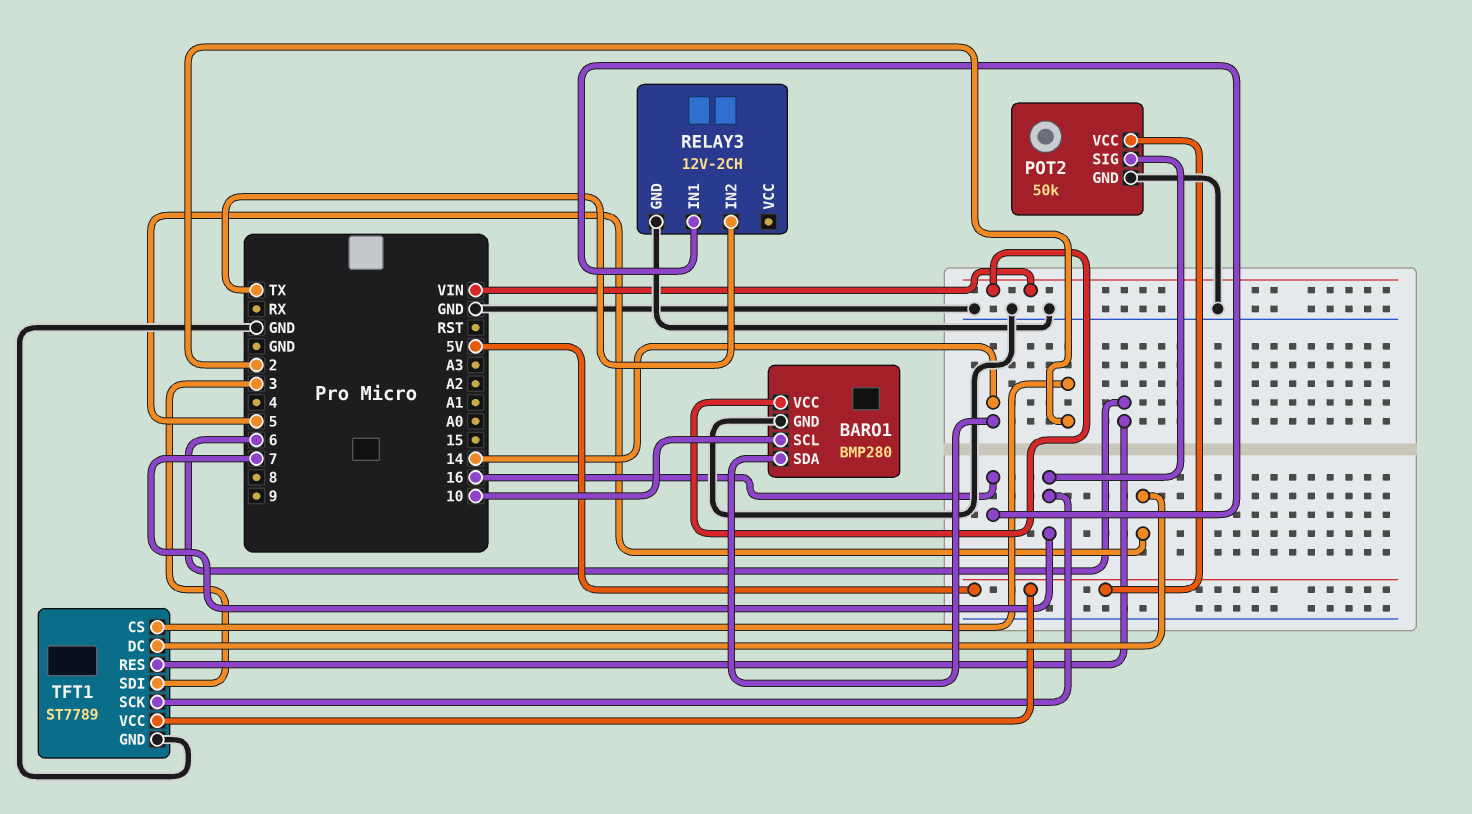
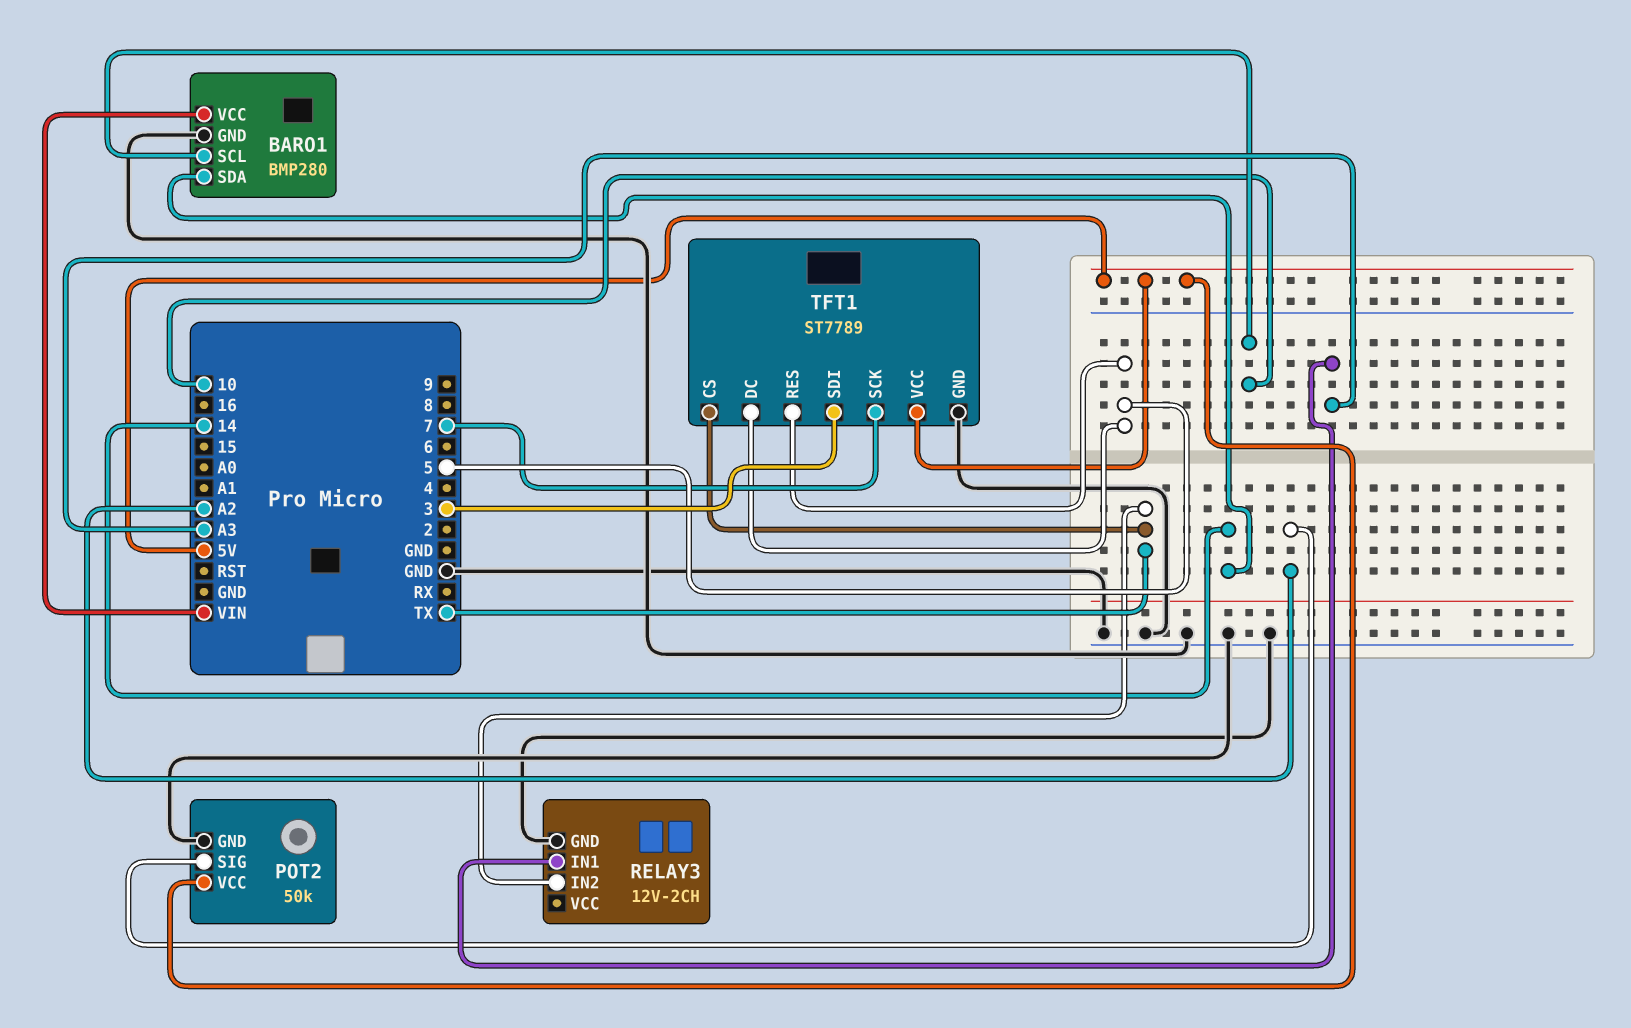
POT2 pin SIG: 7 -> A2
RELAY3 pin IN1: 16 -> A3
TFT1 pin CS: 2 -> TX
TFT1 pin RES: 6 -> 5

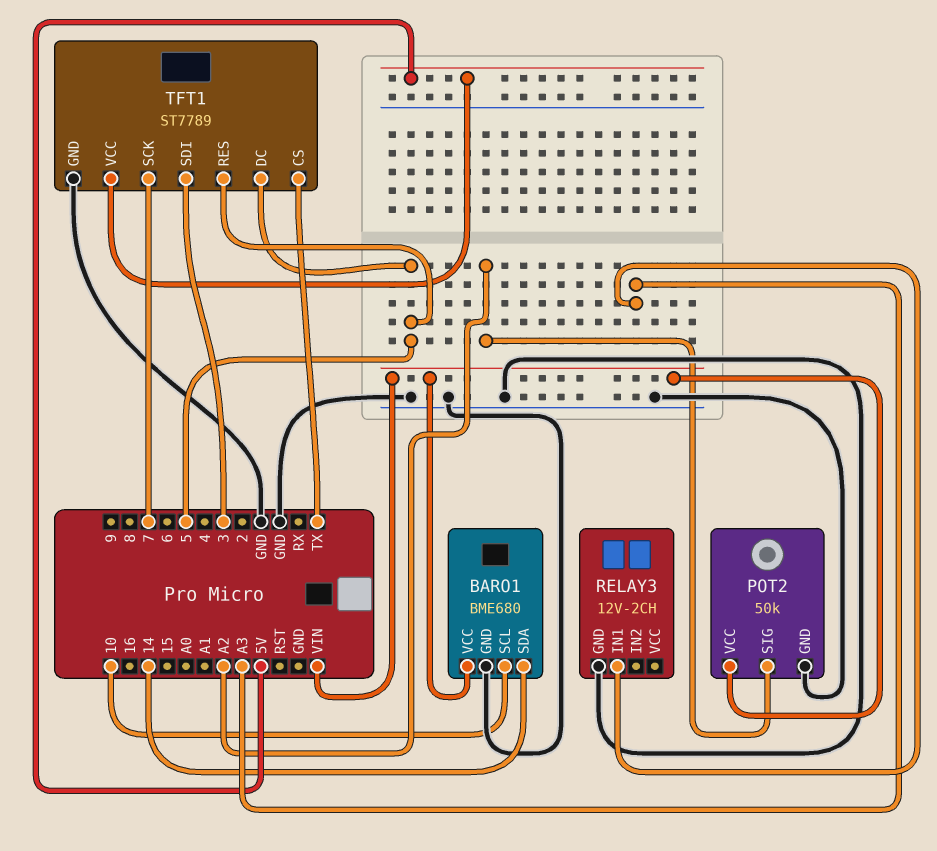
BARO1: BMP280 -> BME680
POT2 pin VCC: 5V -> VIN
RELAY3 pin IN2: TX -> none

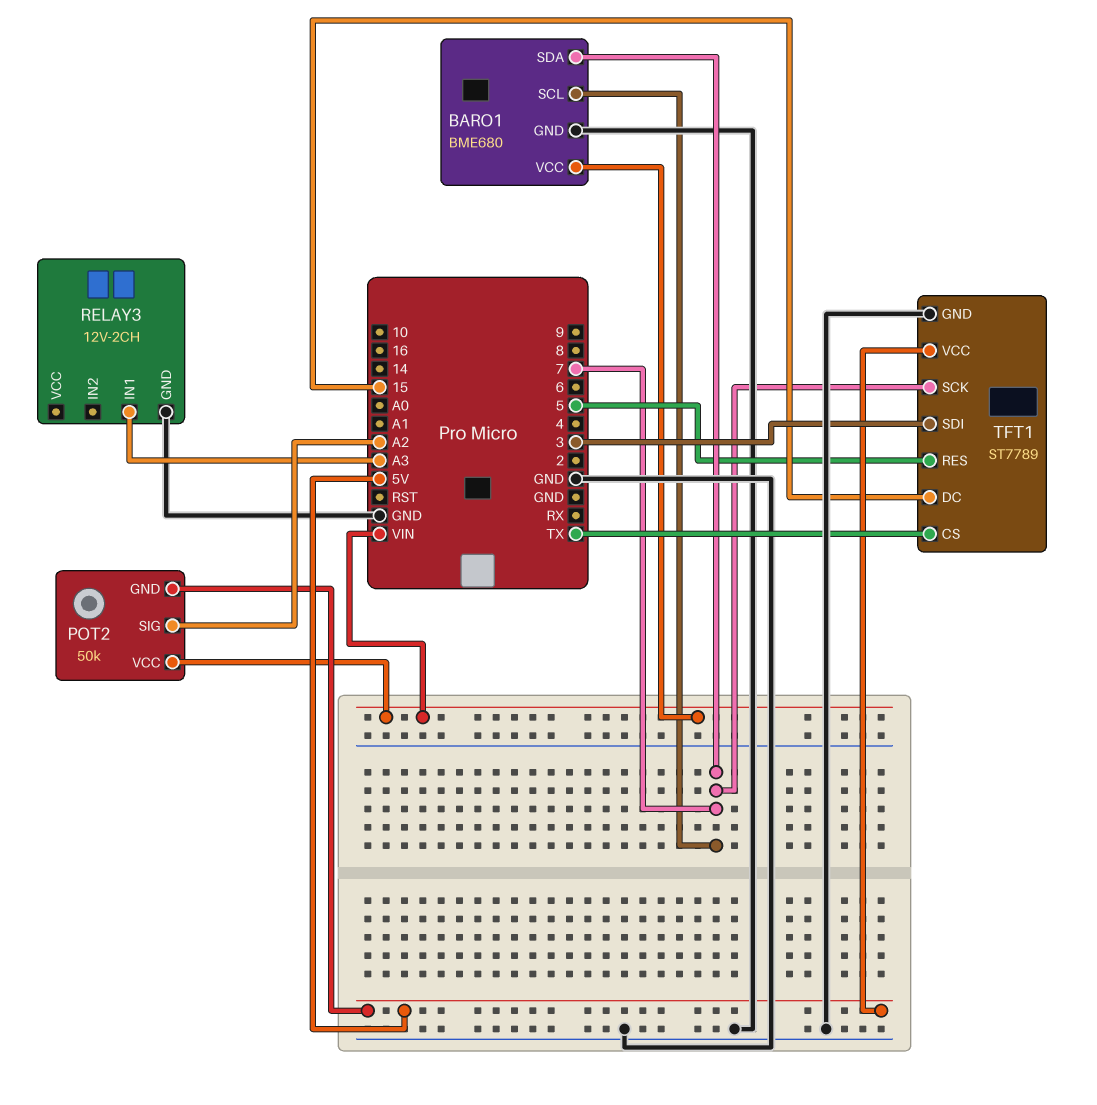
BARO1 pin SCL: 10 -> 7
BARO1 pin SDA: 14 -> 7
POT2 pin GND: GND -> 5V
TFT1 pin DC: 5 -> 15

